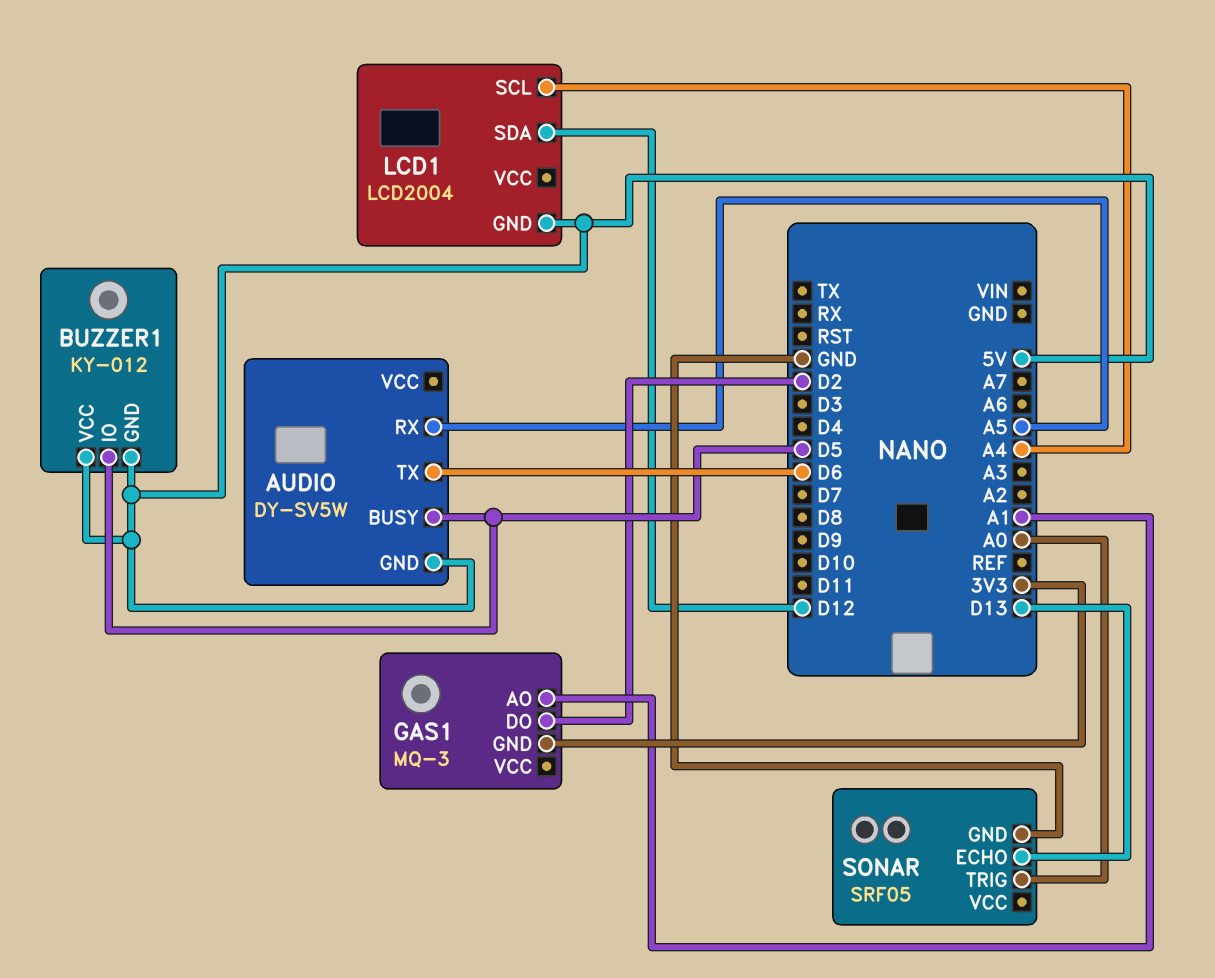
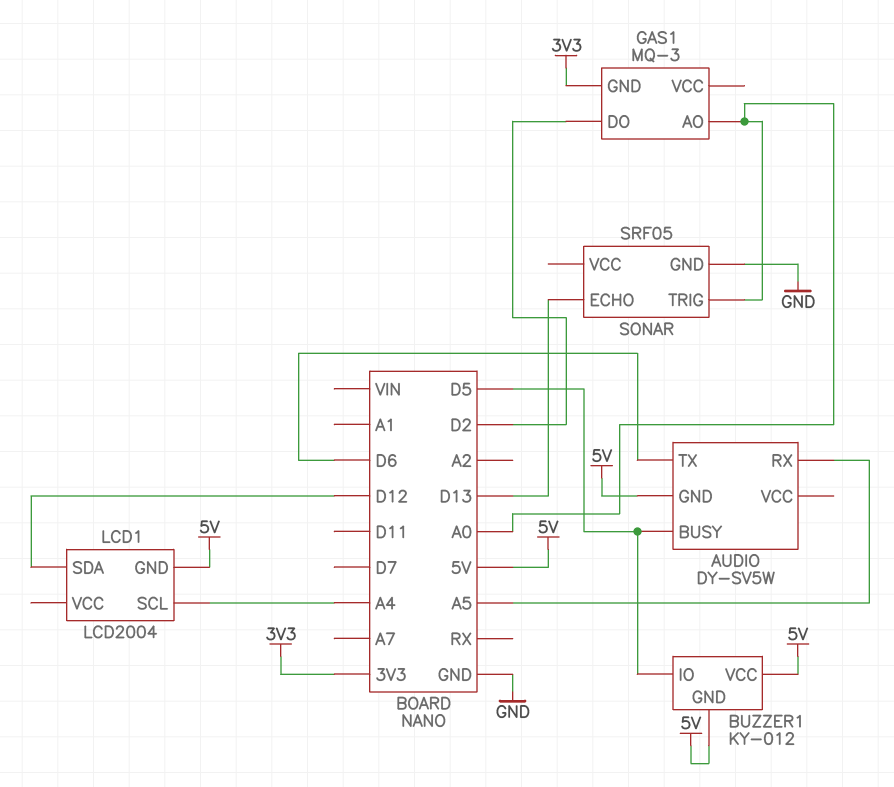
GAS1 pin AO: A1 -> A0

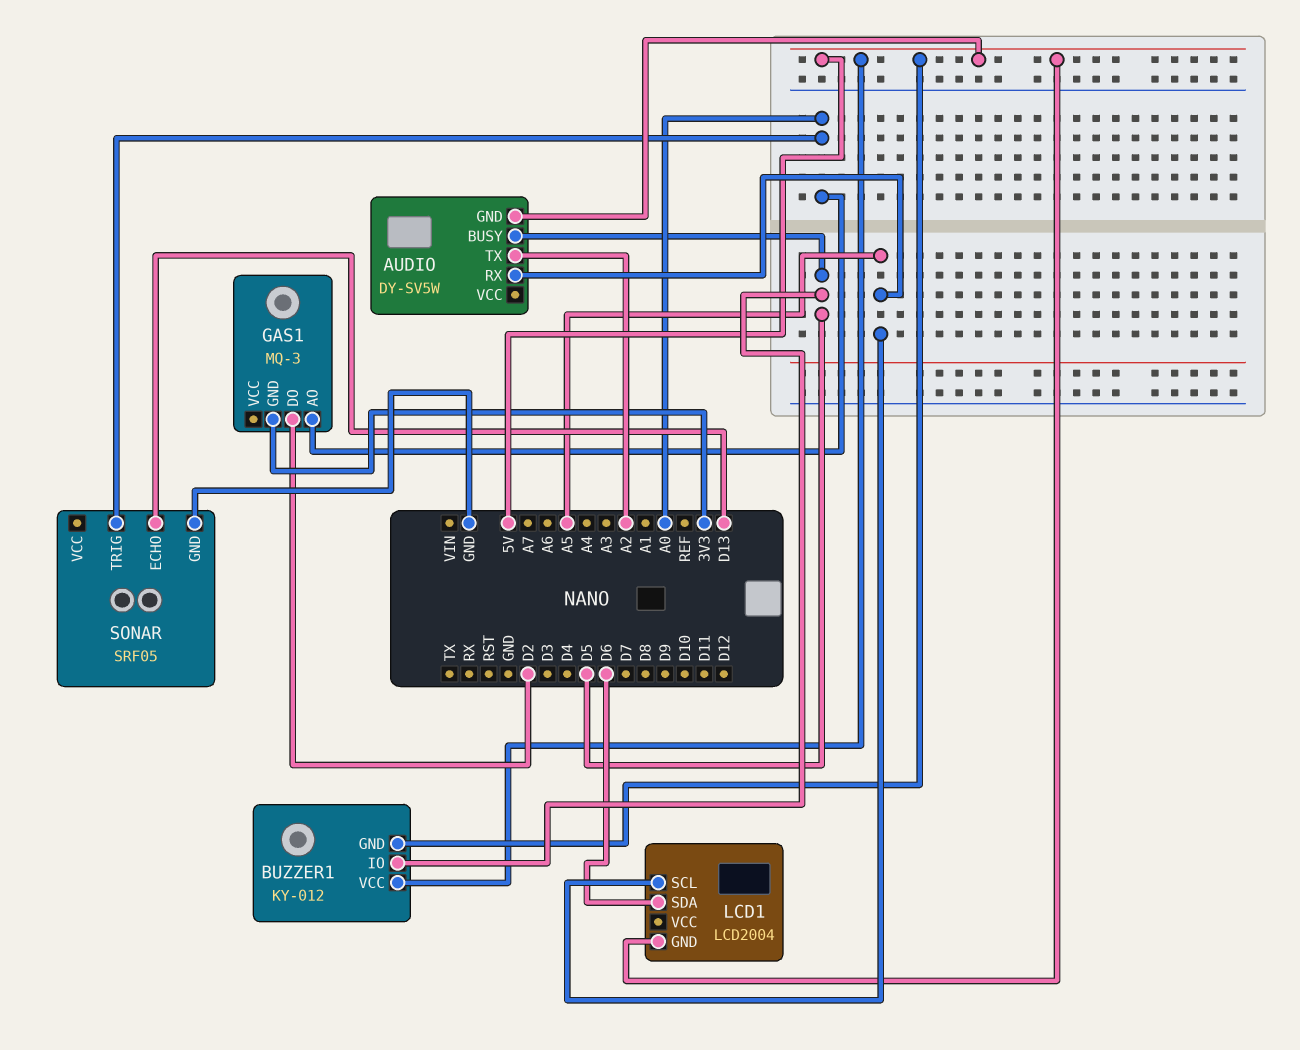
AUDIO pin TX: D6 -> A2
LCD1 pin SCL: A4 -> A5
LCD1 pin SDA: D12 -> D6

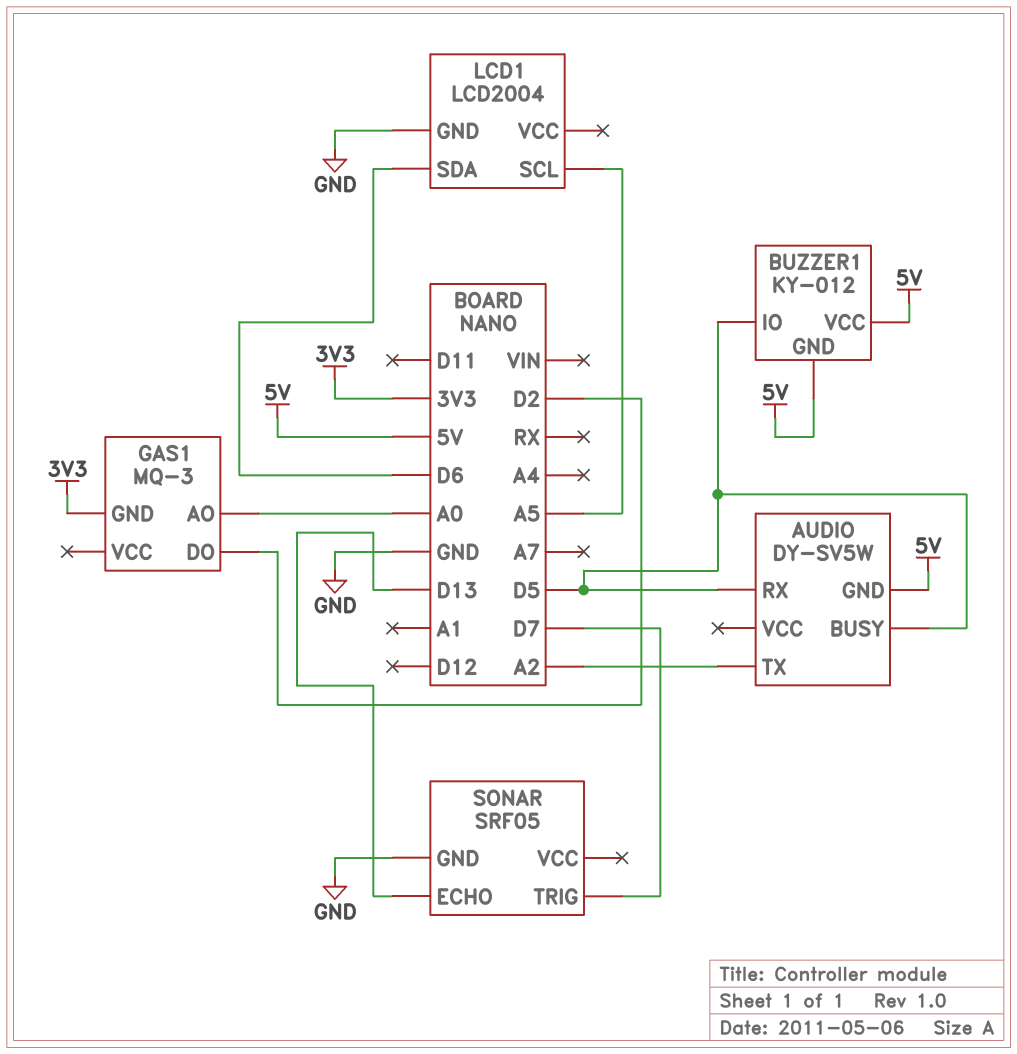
AUDIO pin RX: A5 -> D5
LCD1 pin GND: 5V -> GND
SONAR pin TRIG: A0 -> D7

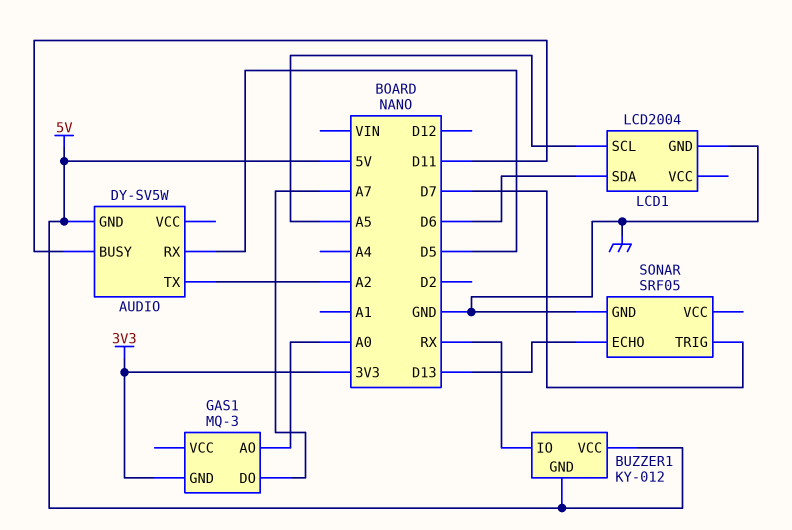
AUDIO pin BUSY: D5 -> D11
BUZZER1 pin IO: D5 -> RX
GAS1 pin DO: D2 -> A7

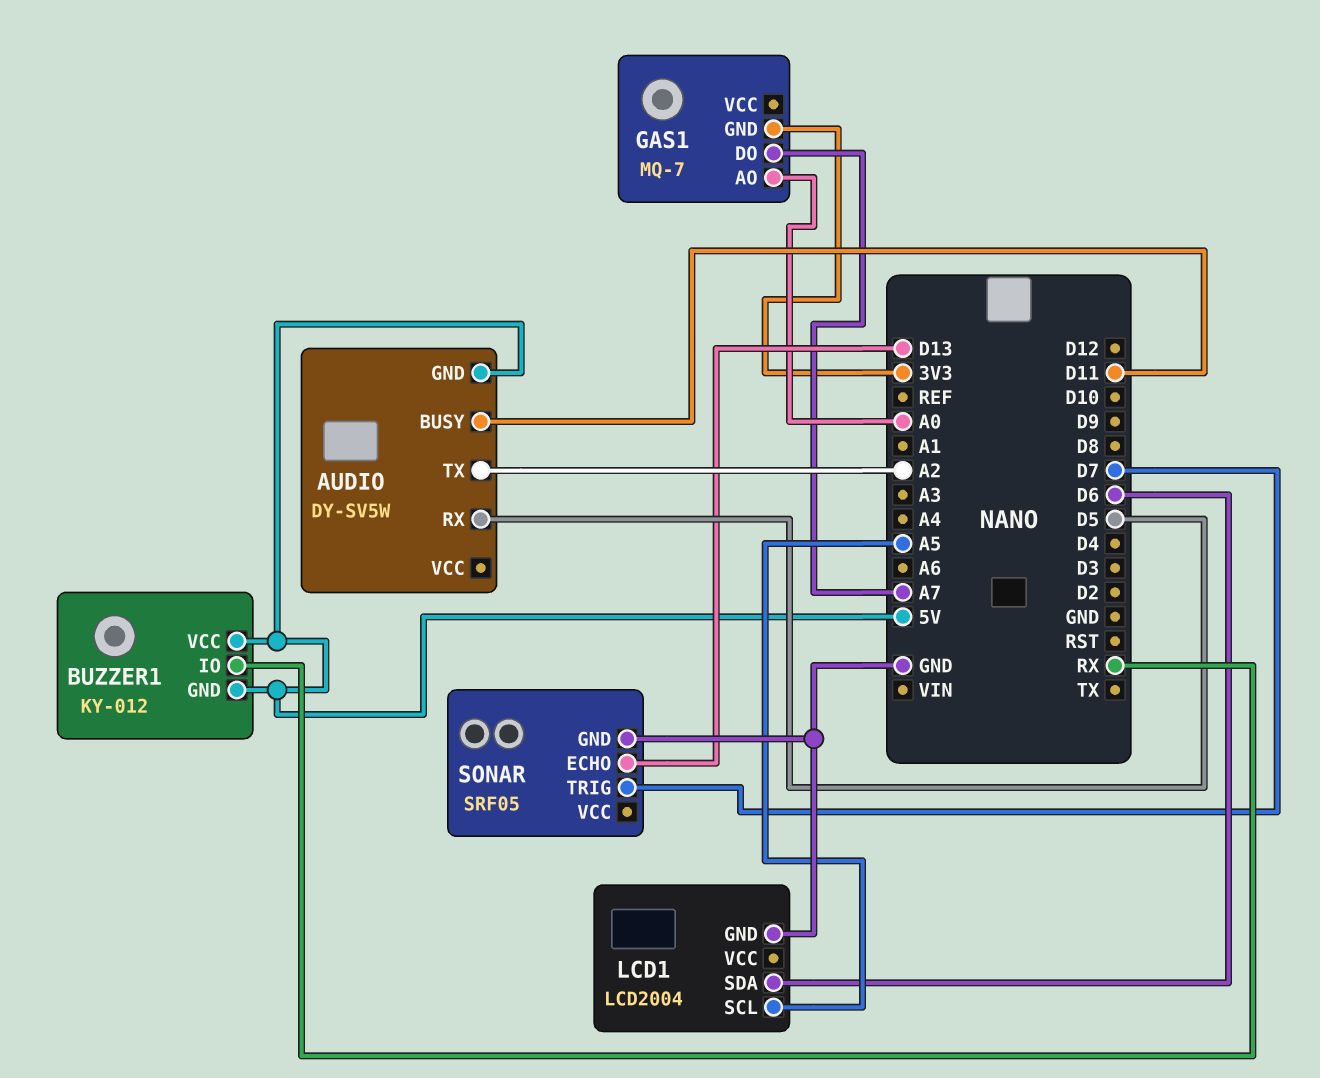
GAS1: MQ-3 -> MQ-7

